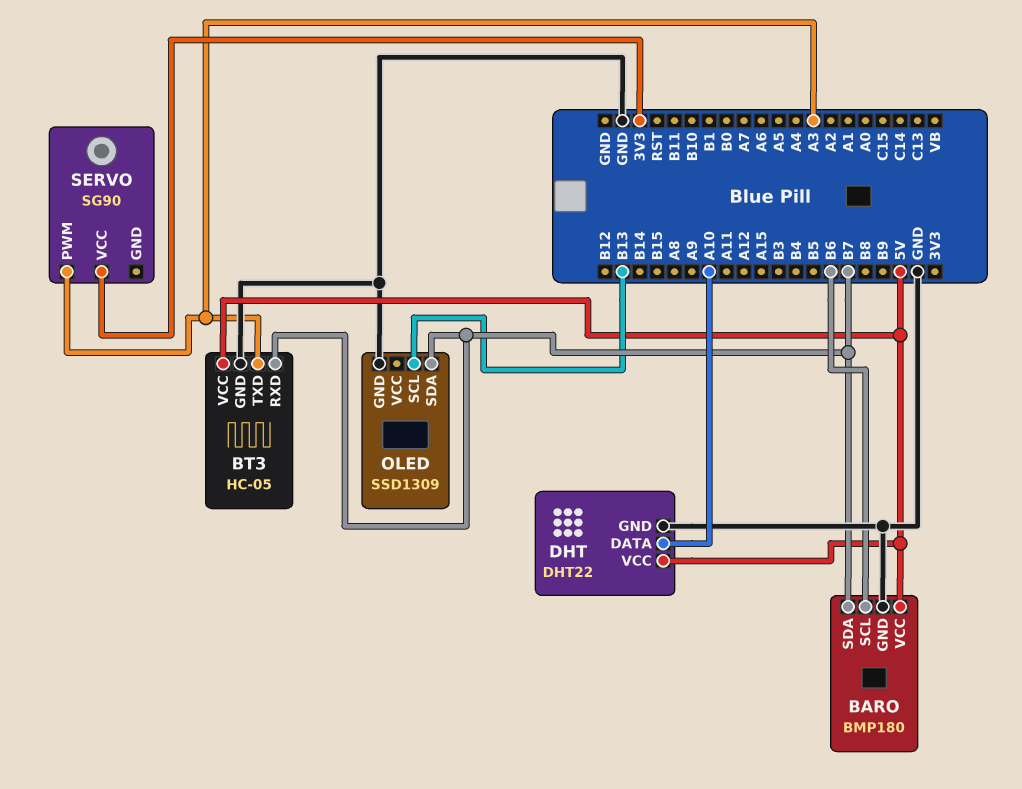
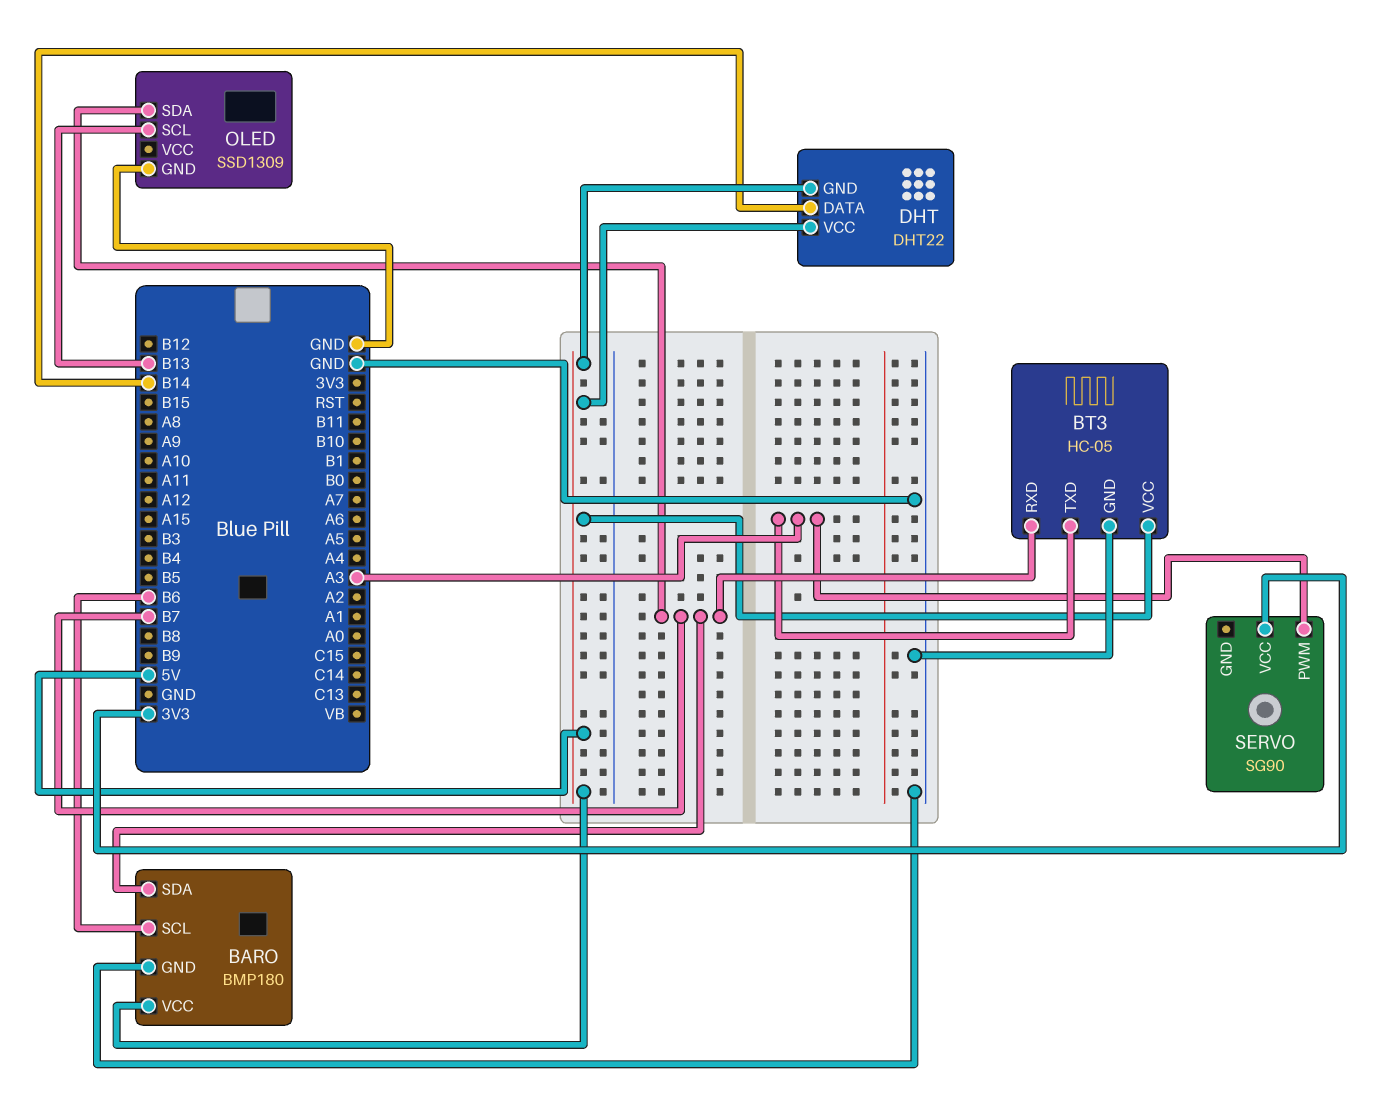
DHT pin DATA: A10 -> B14
DHT pin GND: GND -> 5V

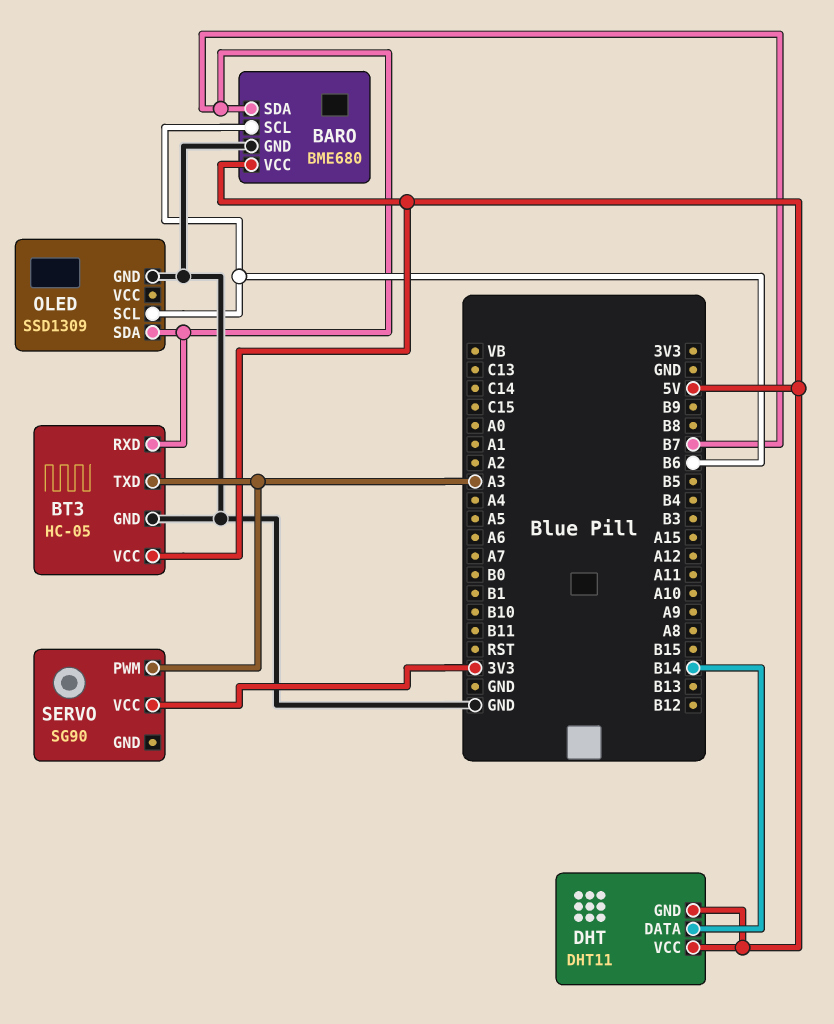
BARO: BMP180 -> BME680
DHT: DHT22 -> DHT11
OLED pin SCL: B13 -> B6

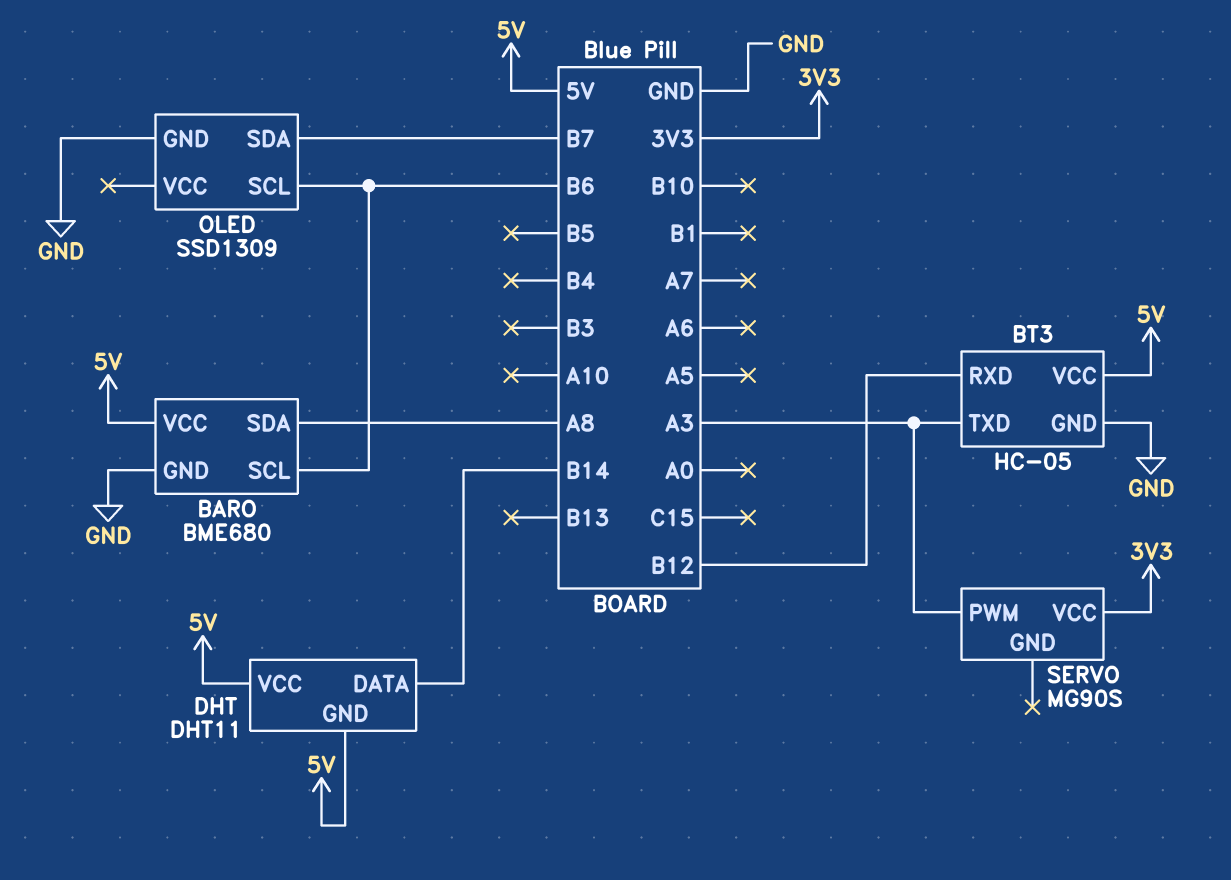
BARO pin SDA: B7 -> A8
BT3 pin RXD: B7 -> B12
SERVO: SG90 -> MG90S

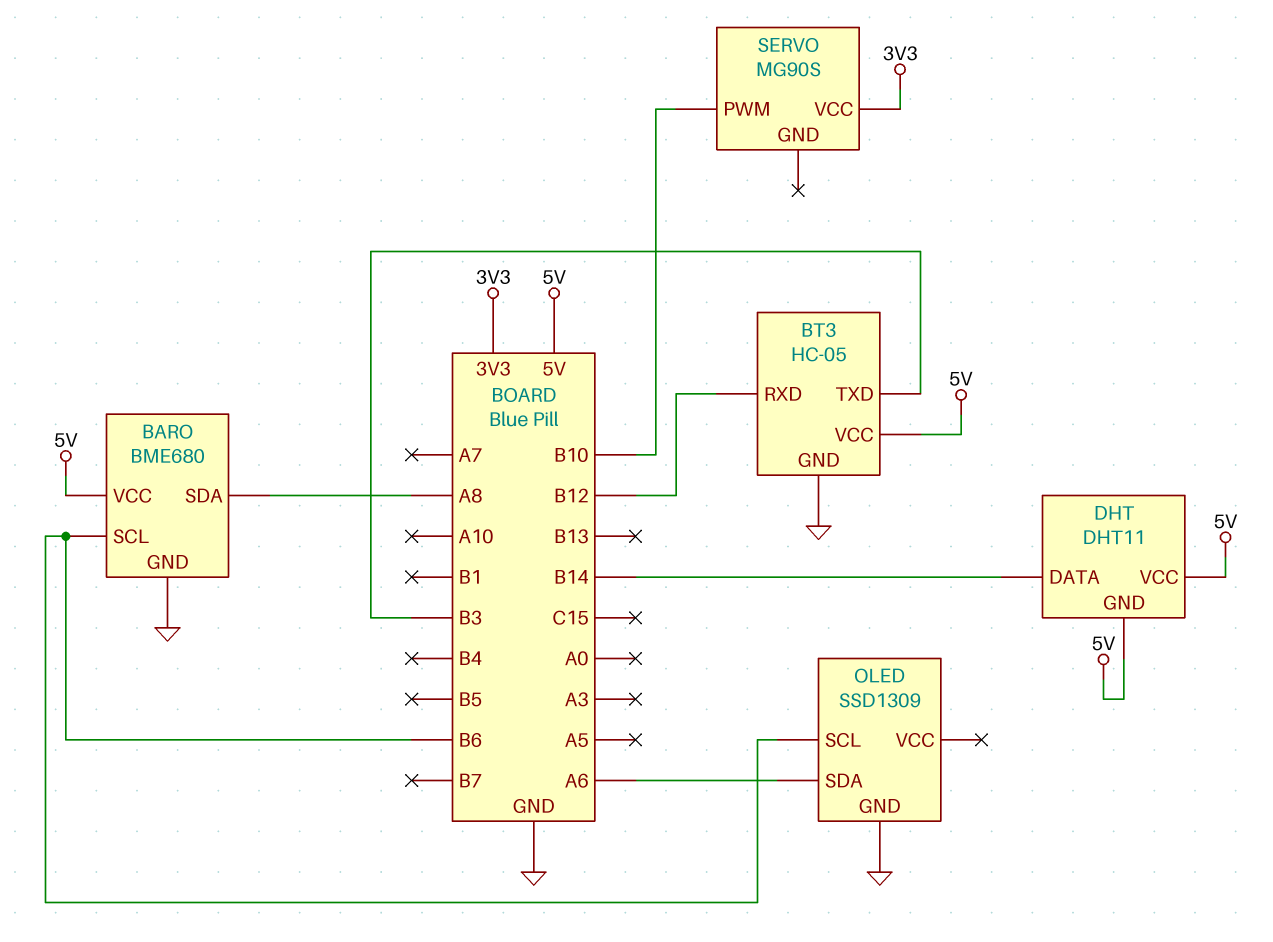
BT3 pin TXD: A3 -> B3
OLED pin SDA: B7 -> A6
SERVO pin PWM: A3 -> B10

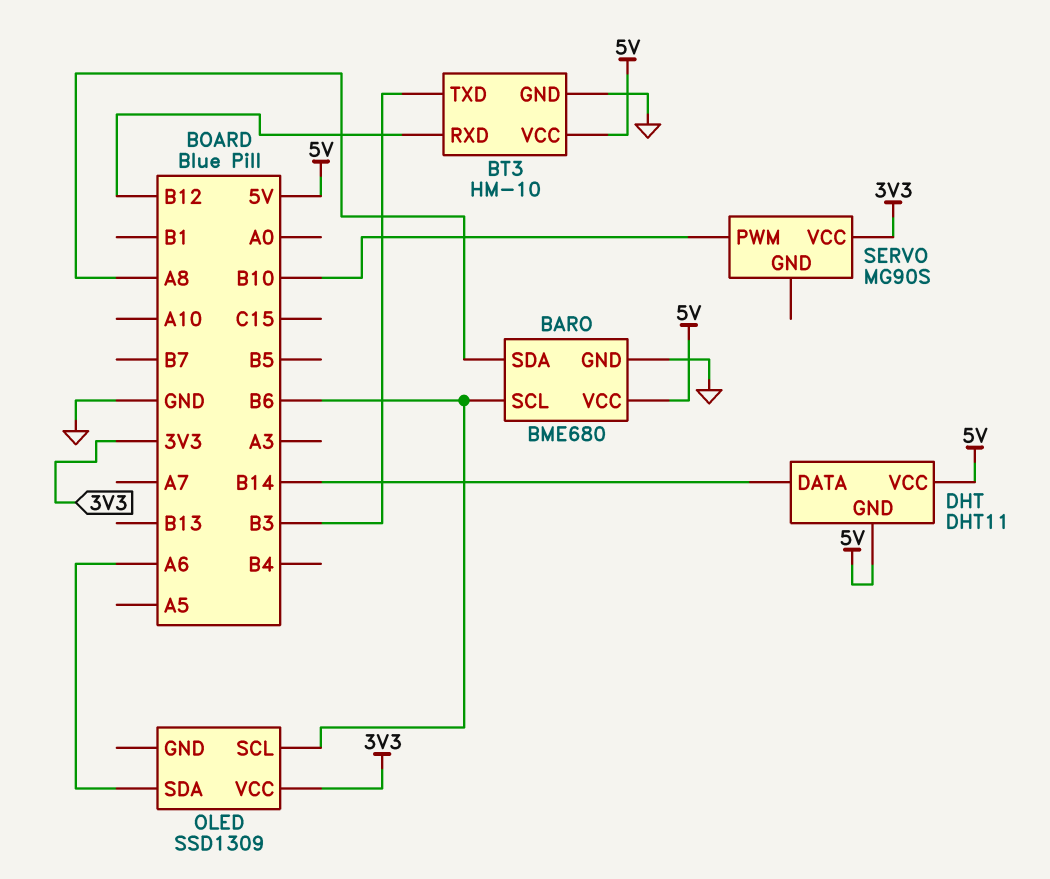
BT3: HC-05 -> HM-10
OLED pin GND: GND -> none
OLED pin VCC: none -> 3V3

